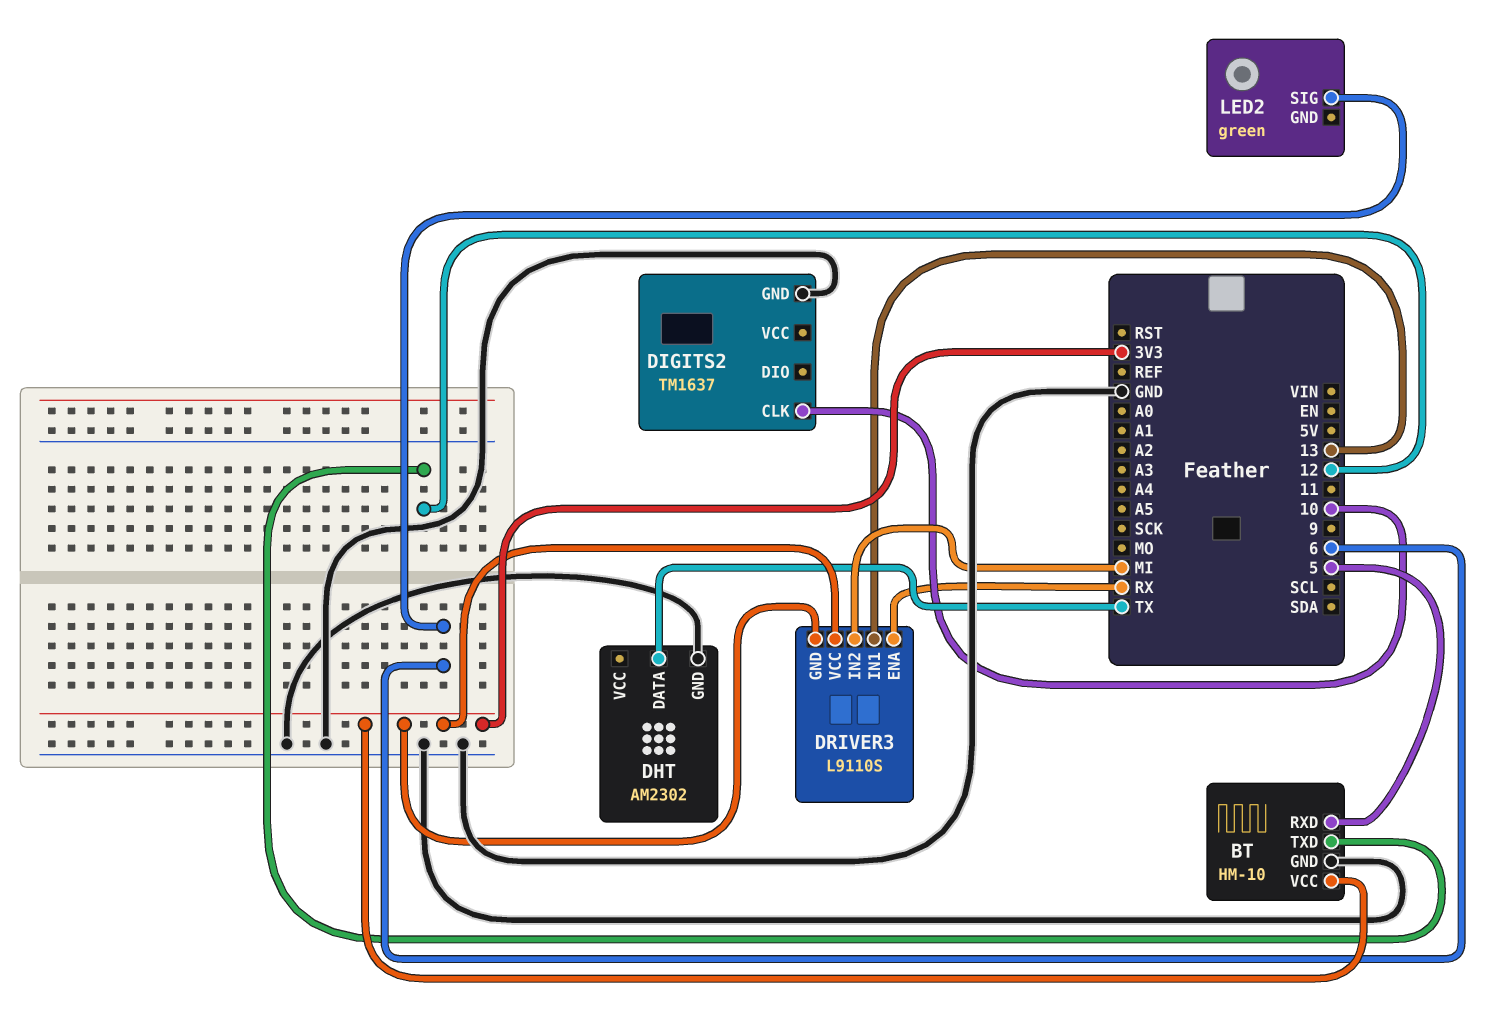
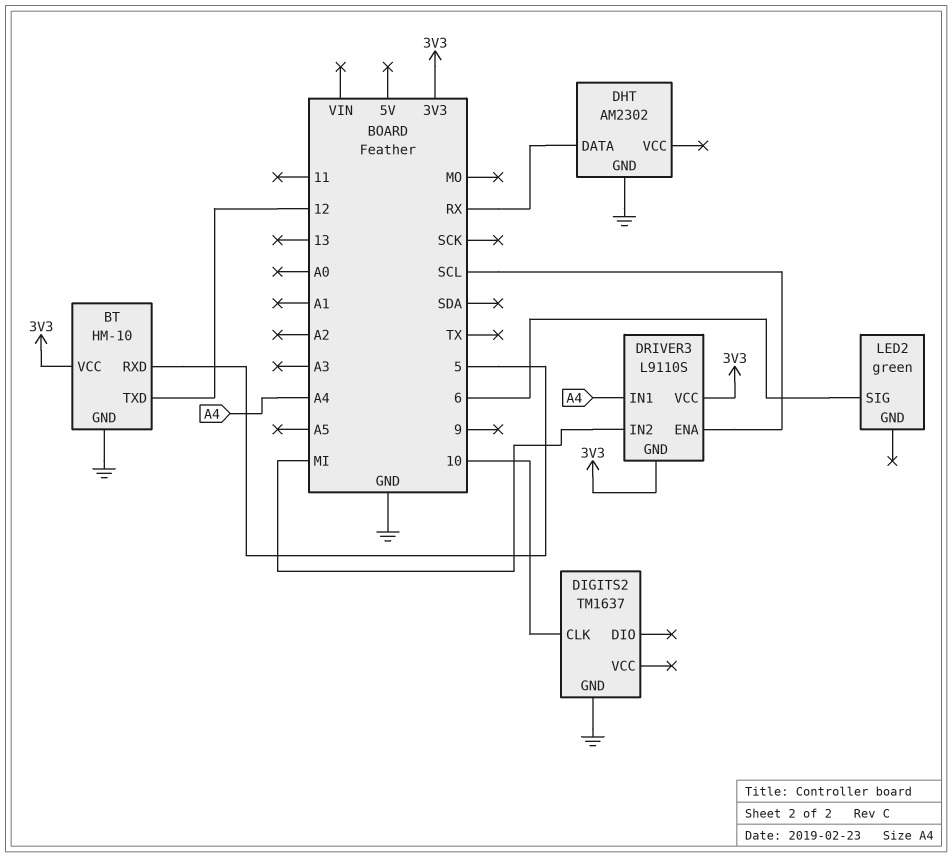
DHT pin DATA: TX -> RX
DRIVER3 pin ENA: RX -> SCL
DRIVER3 pin IN1: 13 -> A4

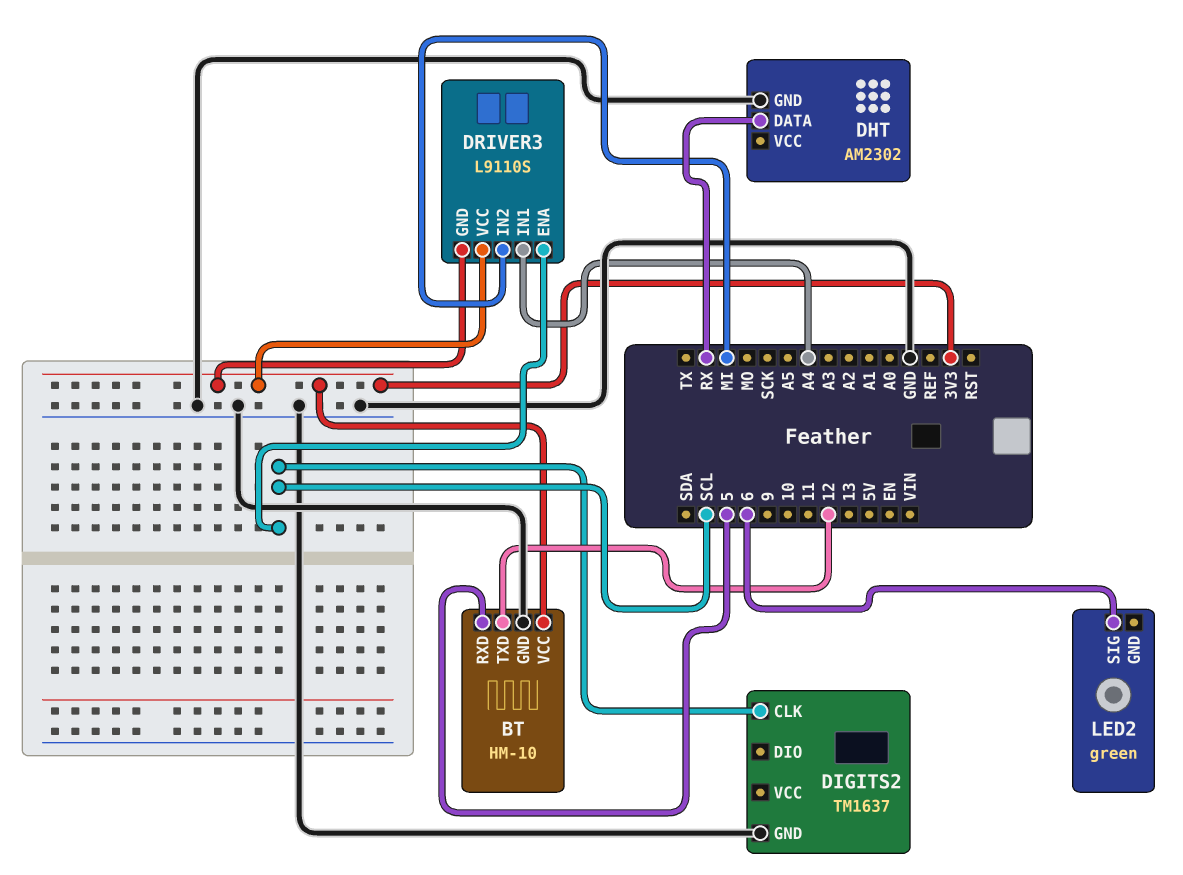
DIGITS2 pin CLK: 10 -> SCL

